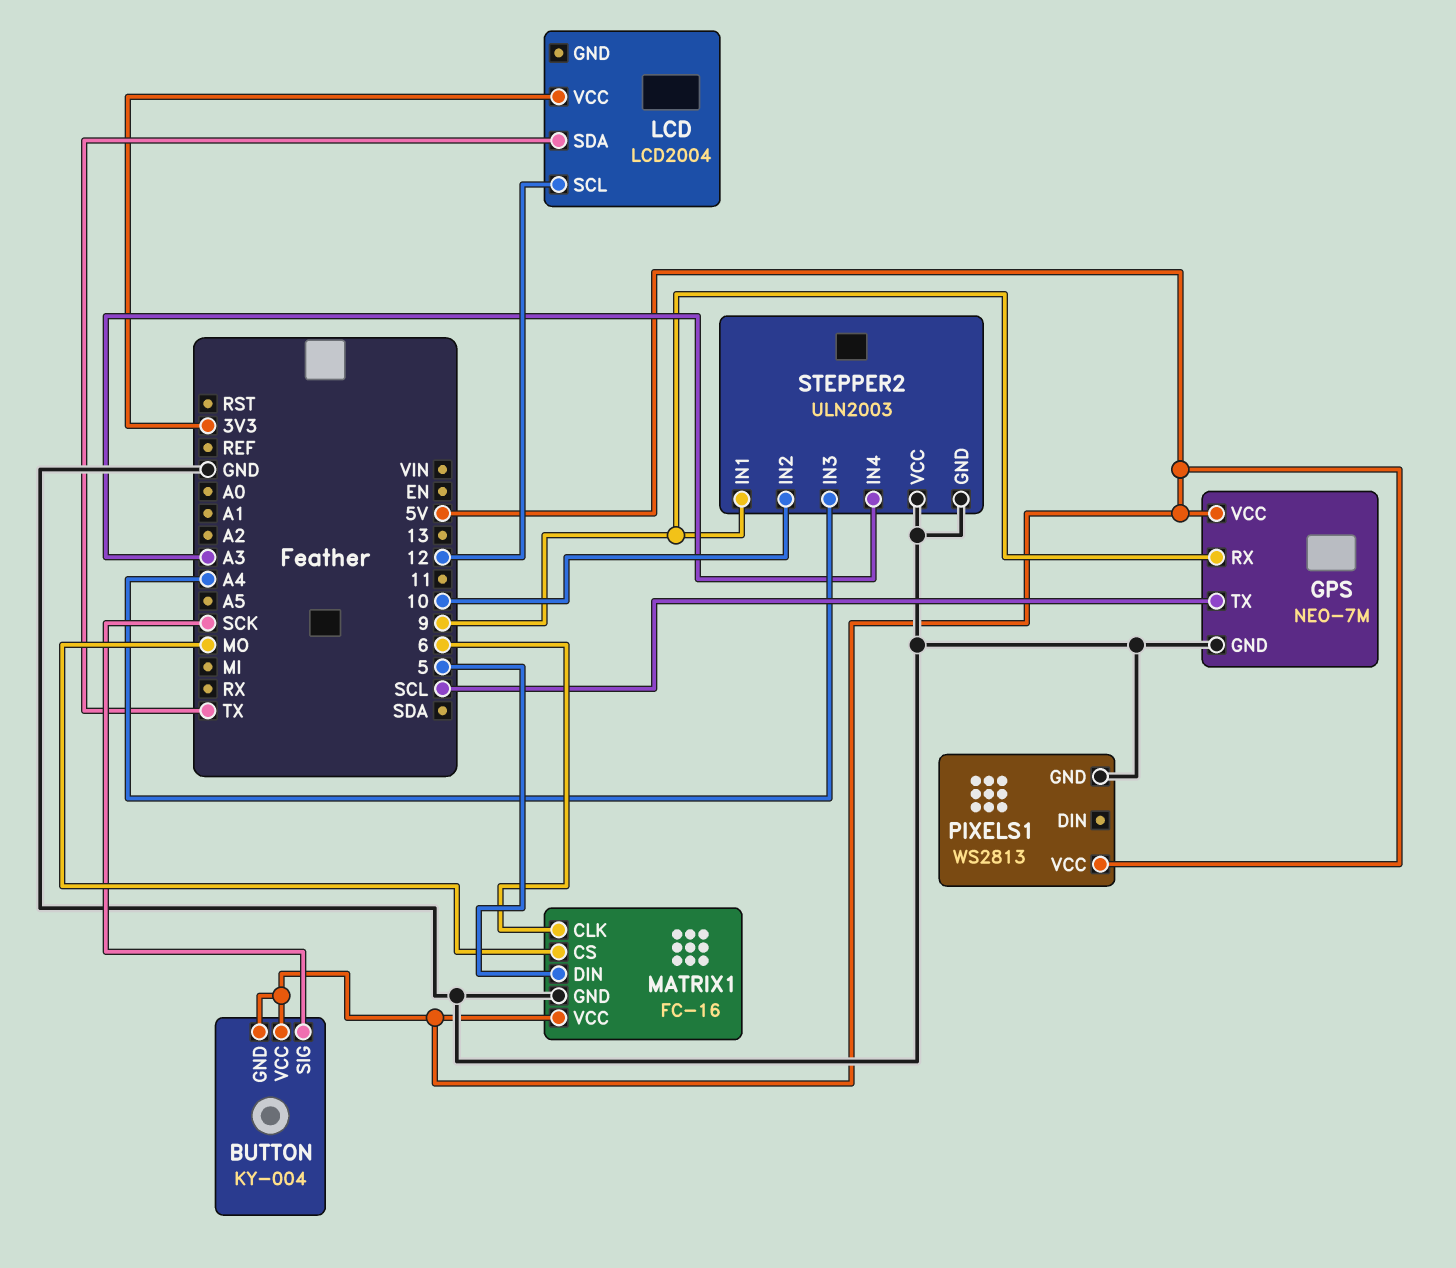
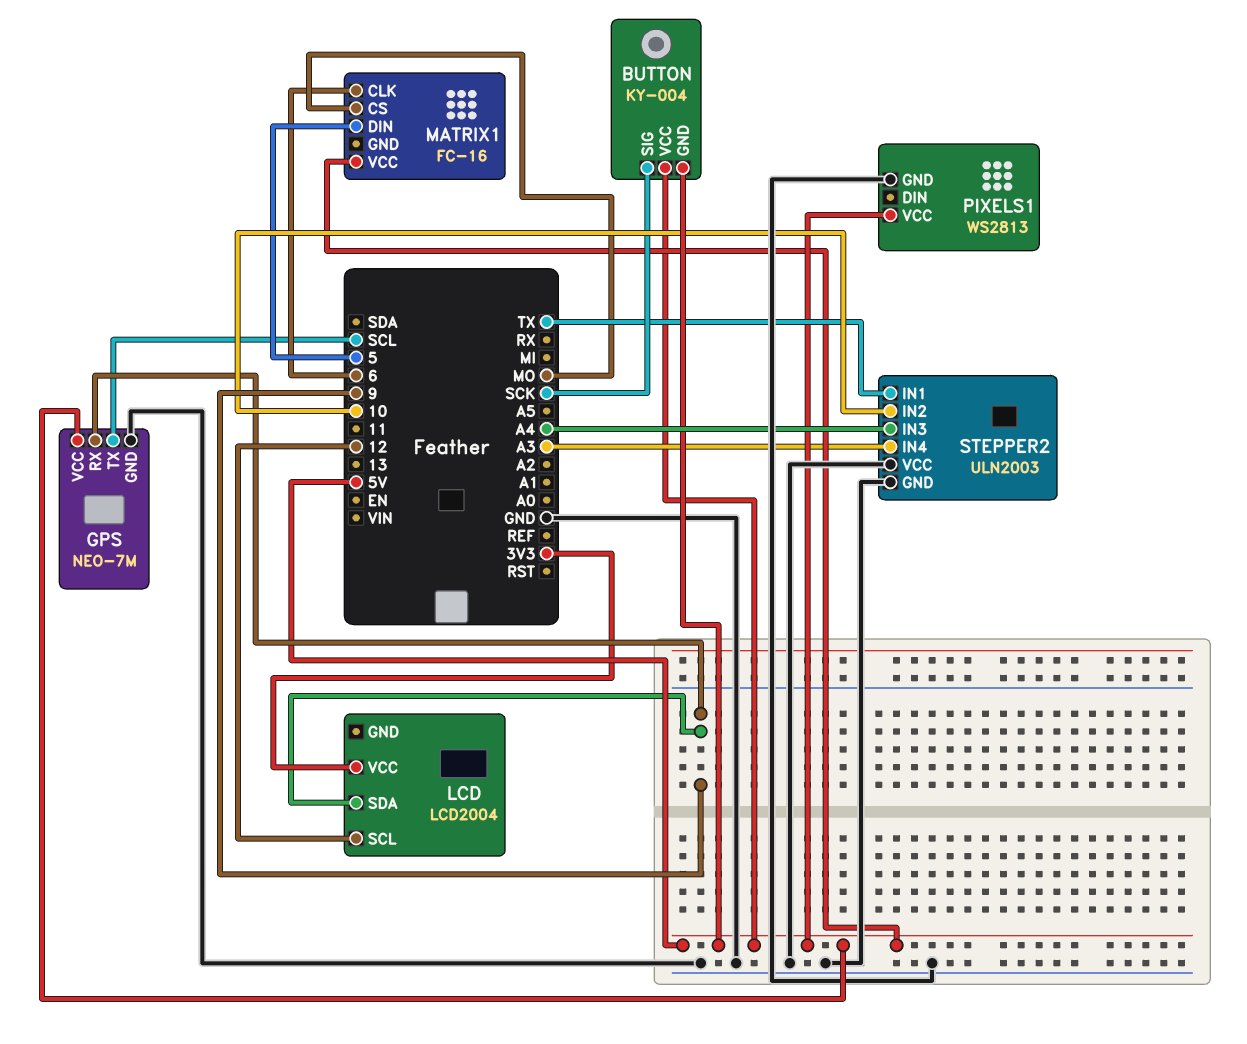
LCD pin SDA: TX -> 9
MATRIX1 pin GND: GND -> none
STEPPER2 pin IN1: 9 -> TX

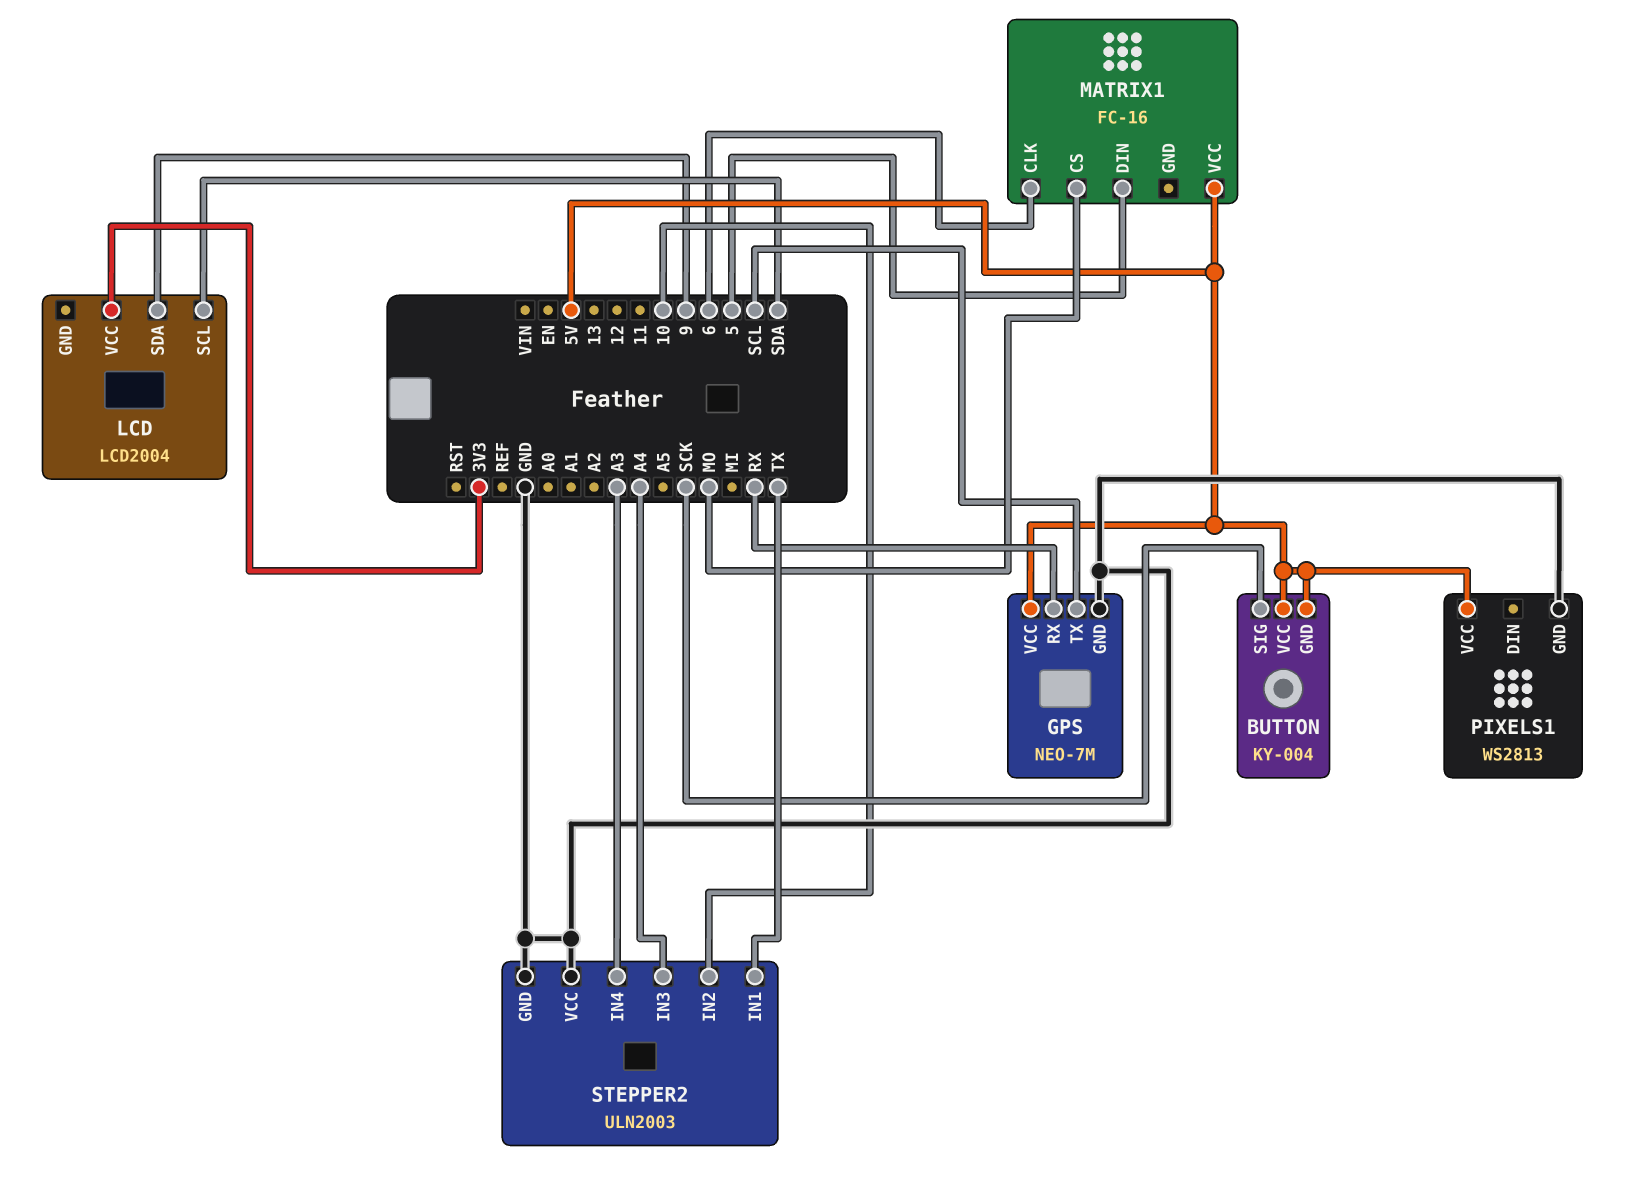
GPS pin RX: 9 -> RX
LCD pin SCL: 12 -> SDA

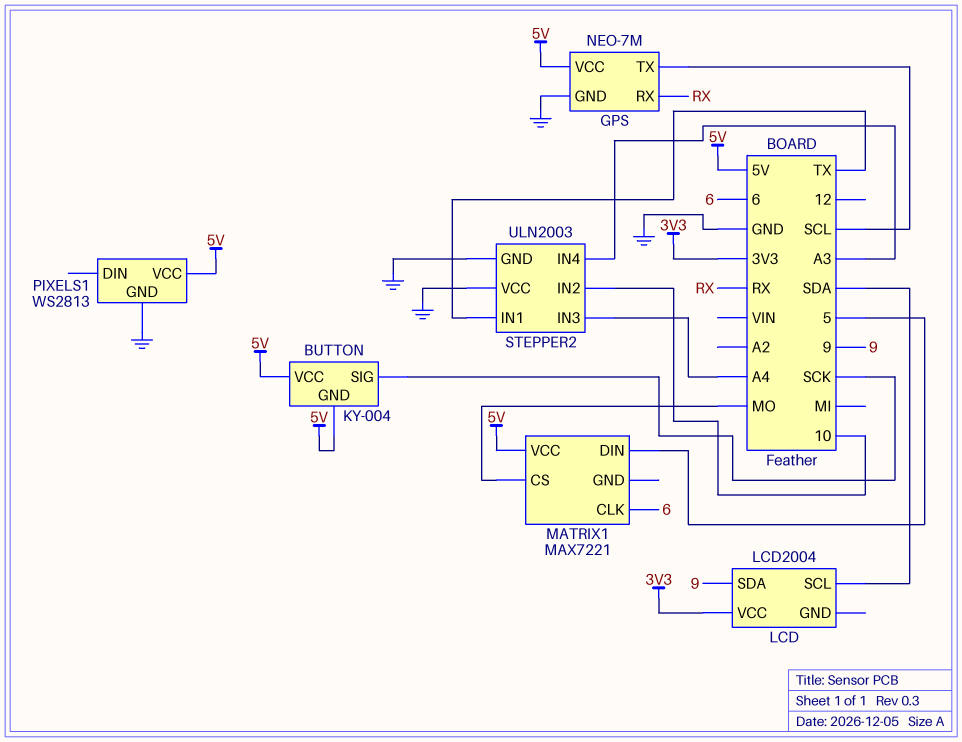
MATRIX1: FC-16 -> MAX7221

